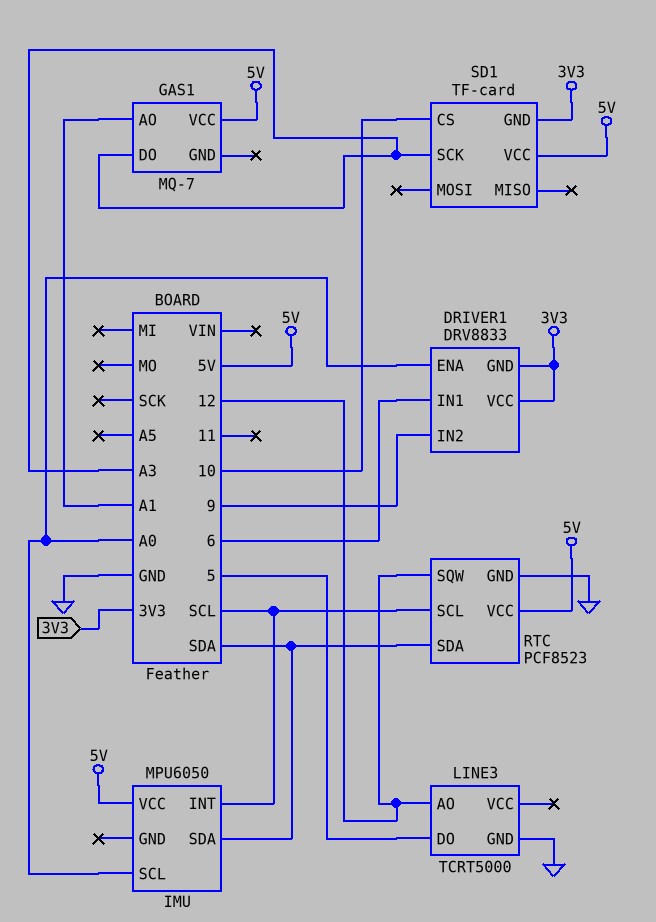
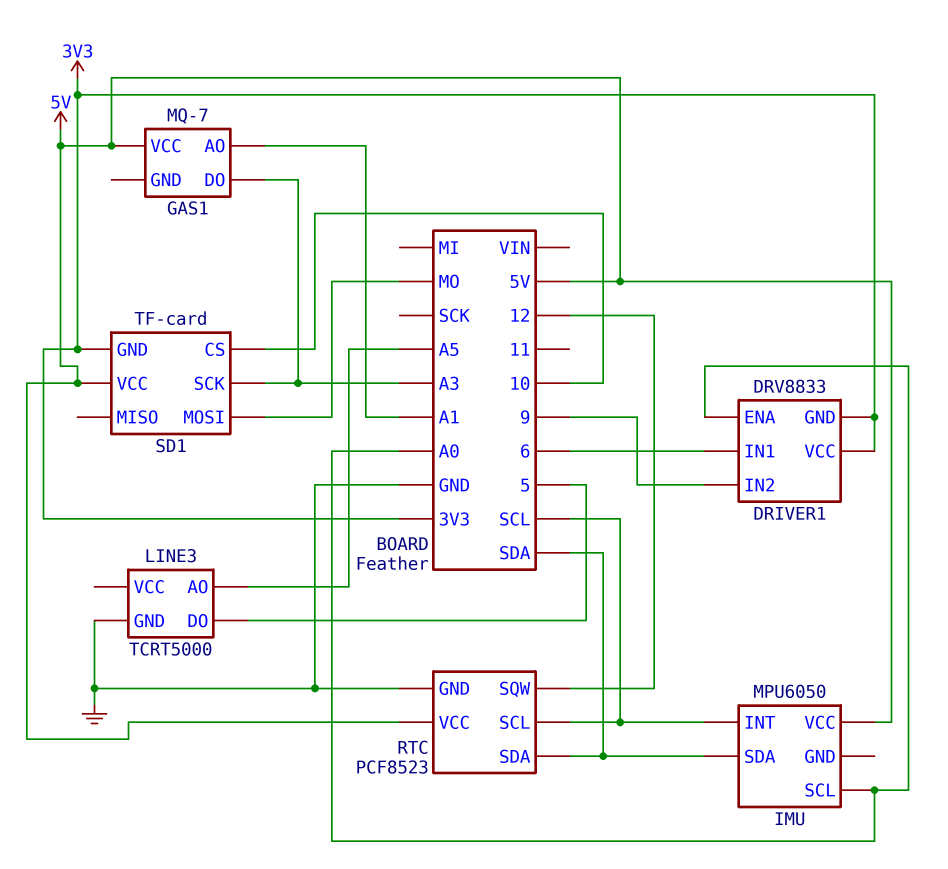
LINE3 pin AO: 12 -> A5
SD1 pin MOSI: none -> MO

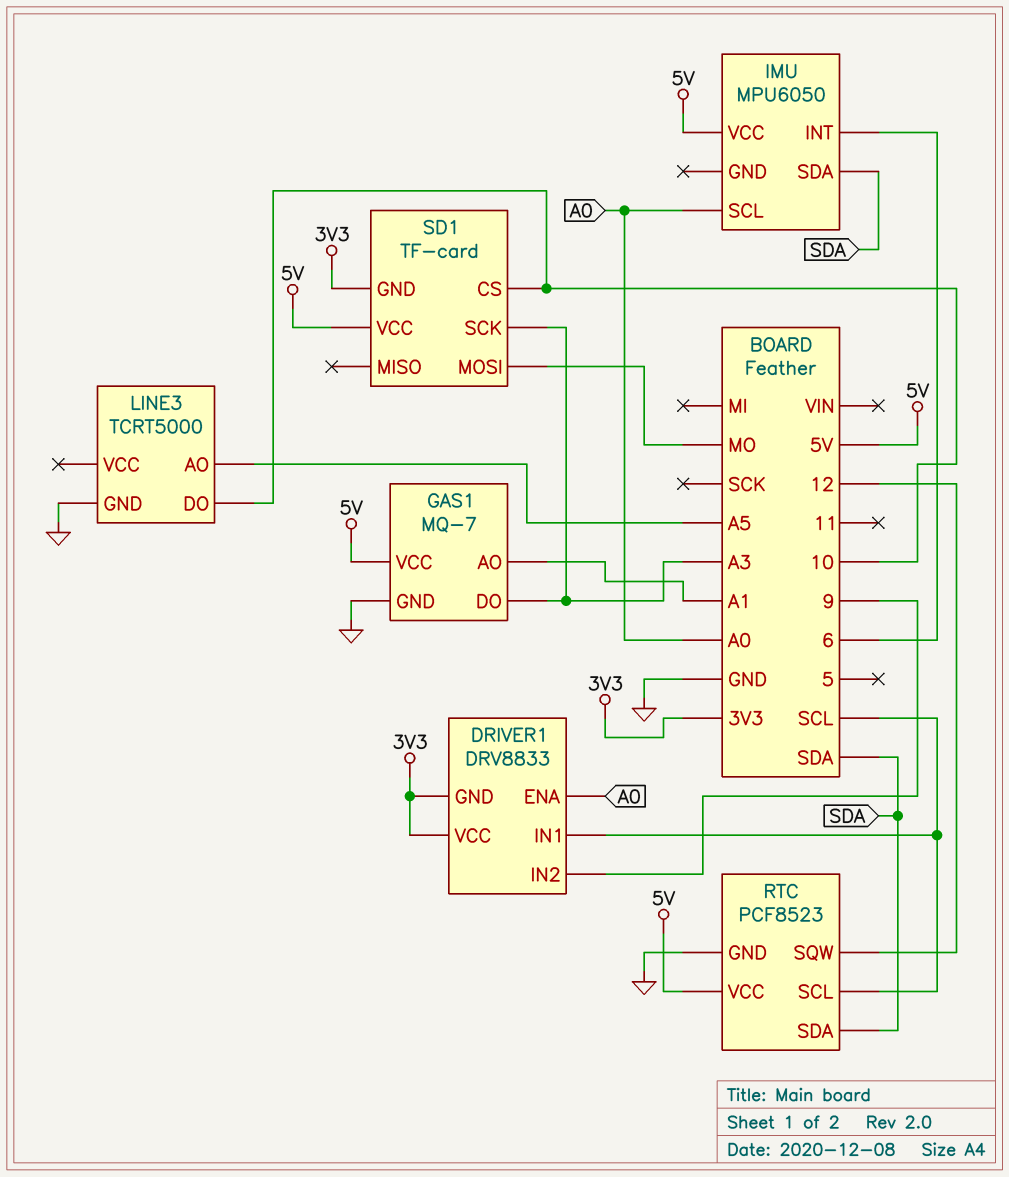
DRIVER1 pin IN1: 6 -> SCL
GAS1 pin GND: none -> GND
IMU pin INT: SCL -> 6
LINE3 pin DO: 5 -> 10

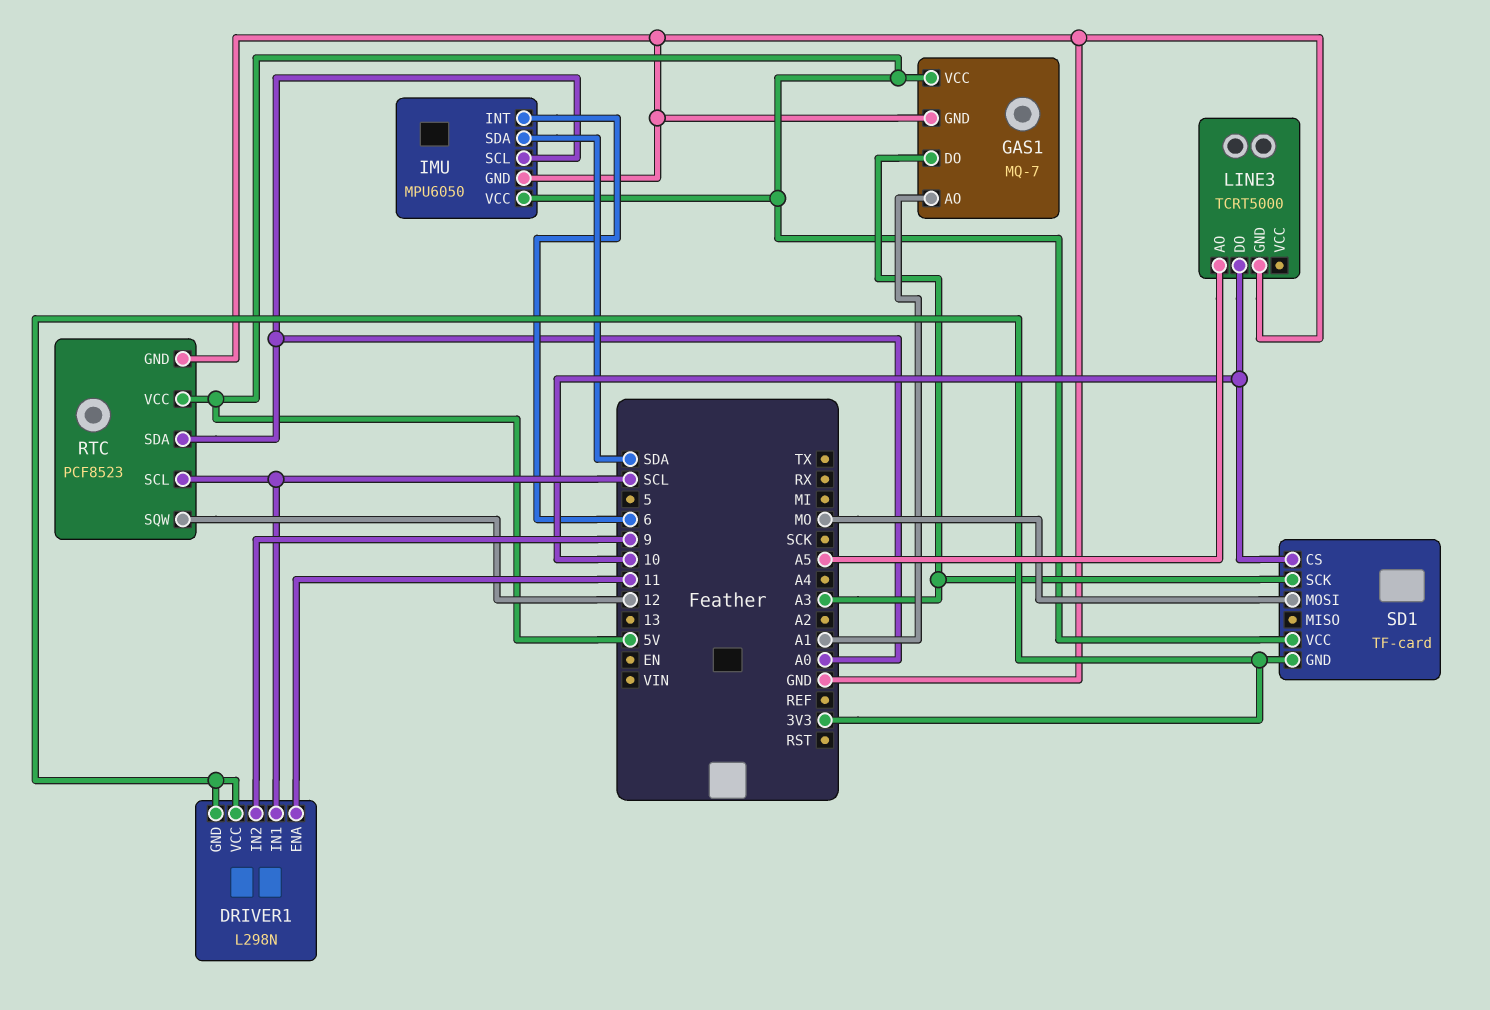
DRIVER1: DRV8833 -> L298N
DRIVER1 pin ENA: A0 -> 11
IMU pin GND: none -> GND
RTC pin SDA: SDA -> A0

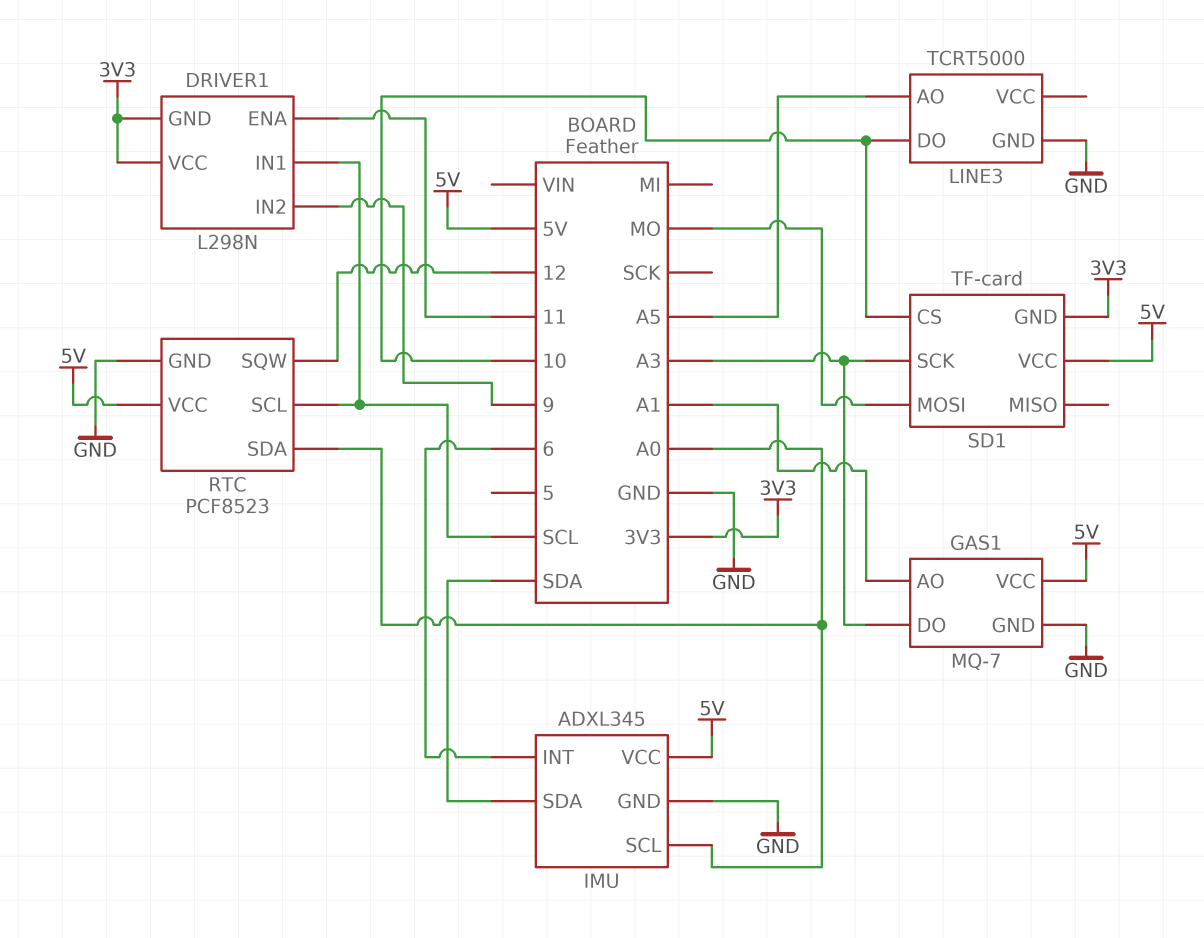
IMU: MPU6050 -> ADXL345

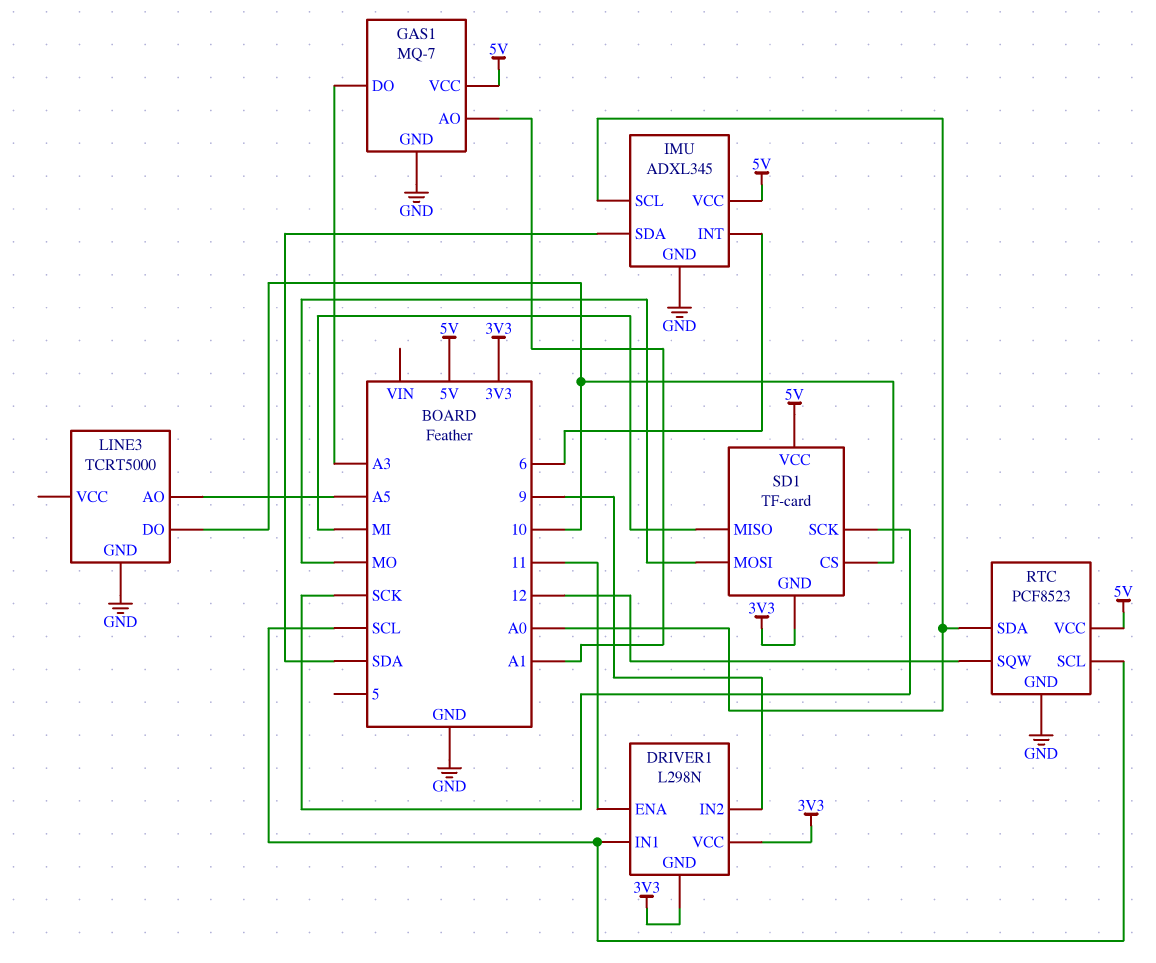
SD1 pin MISO: none -> MI
SD1 pin SCK: A3 -> SCK

